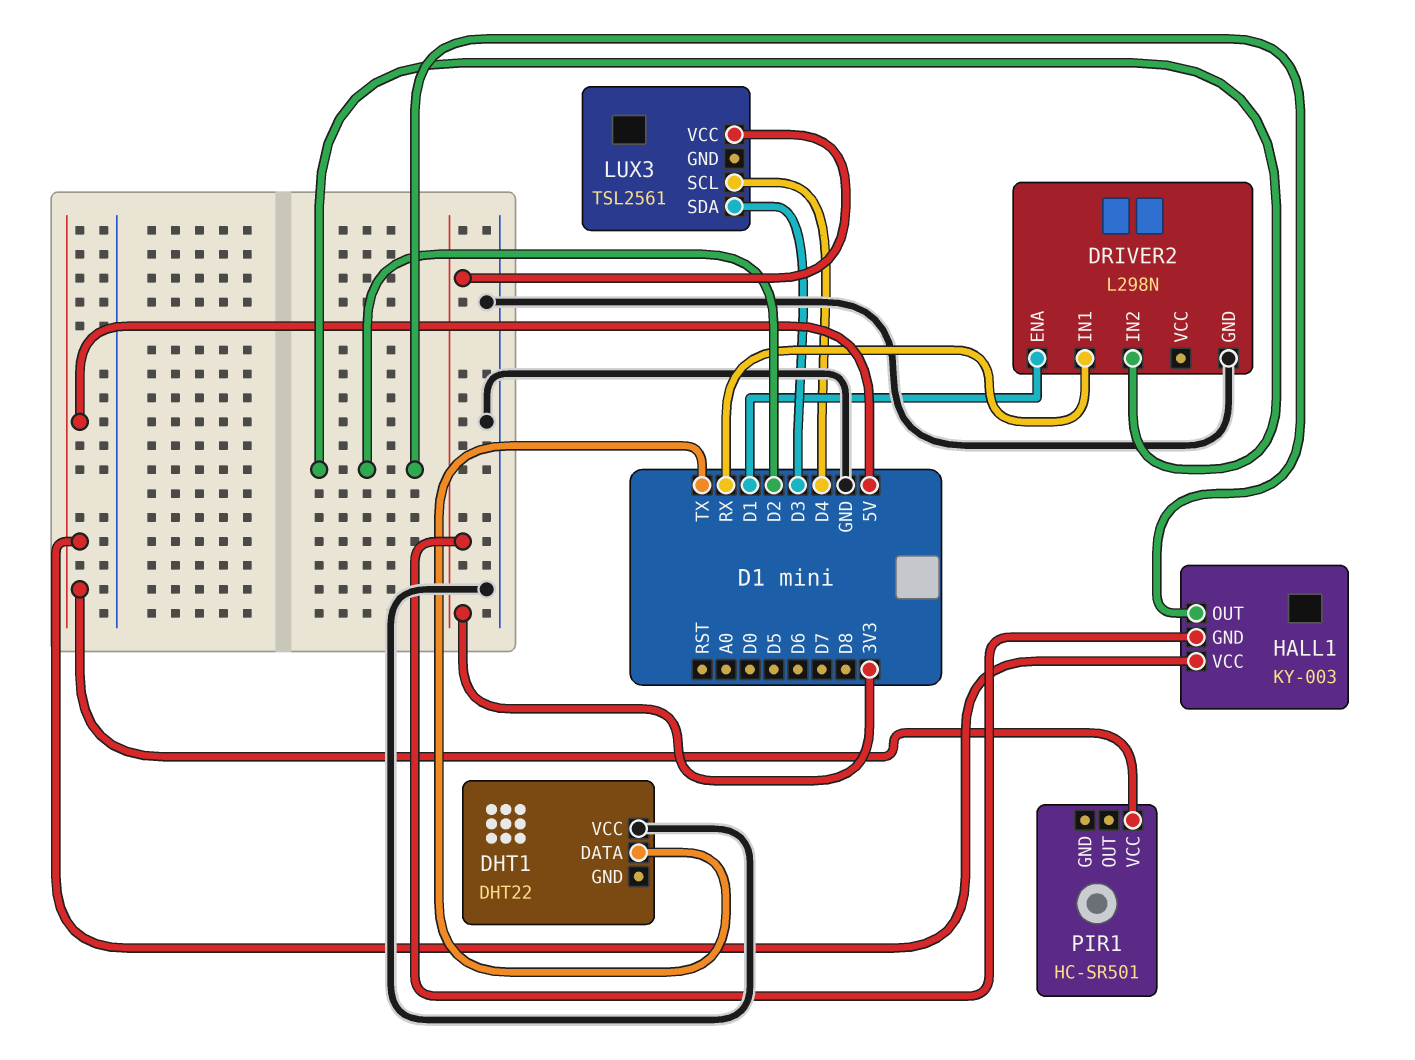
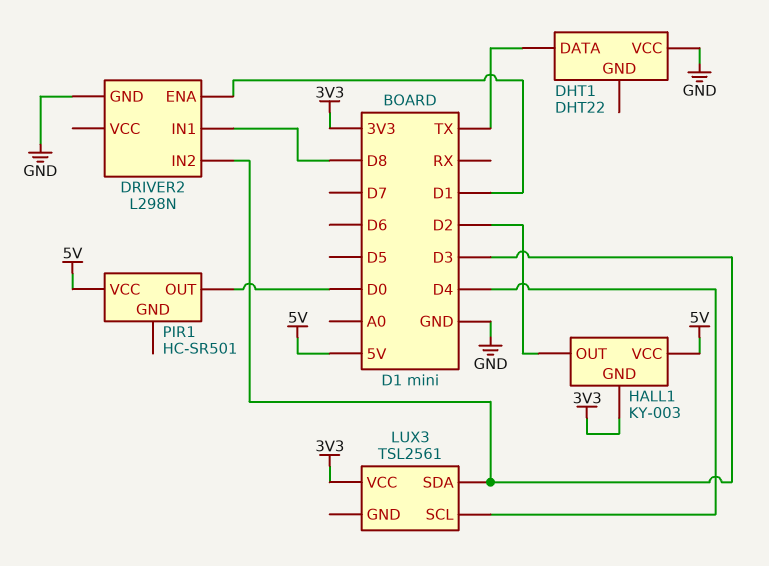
DRIVER2 pin IN1: RX -> D8
DRIVER2 pin IN2: D2 -> D3
PIR1 pin OUT: none -> D0

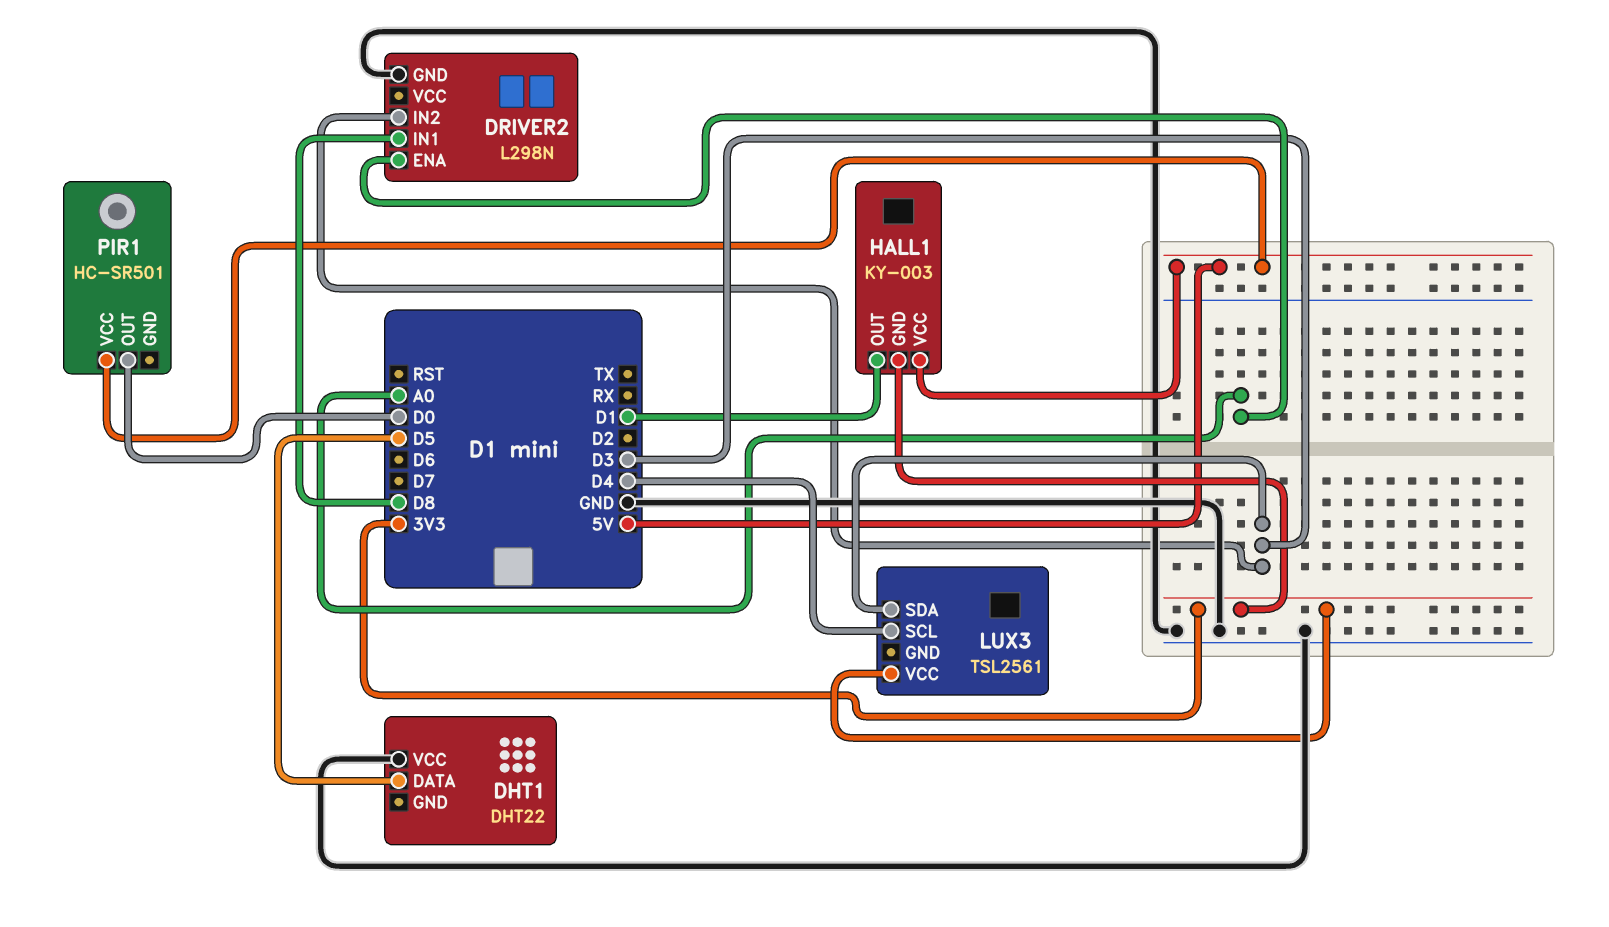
DHT1 pin DATA: TX -> D5
DRIVER2 pin ENA: D1 -> A0
HALL1 pin OUT: D2 -> D1

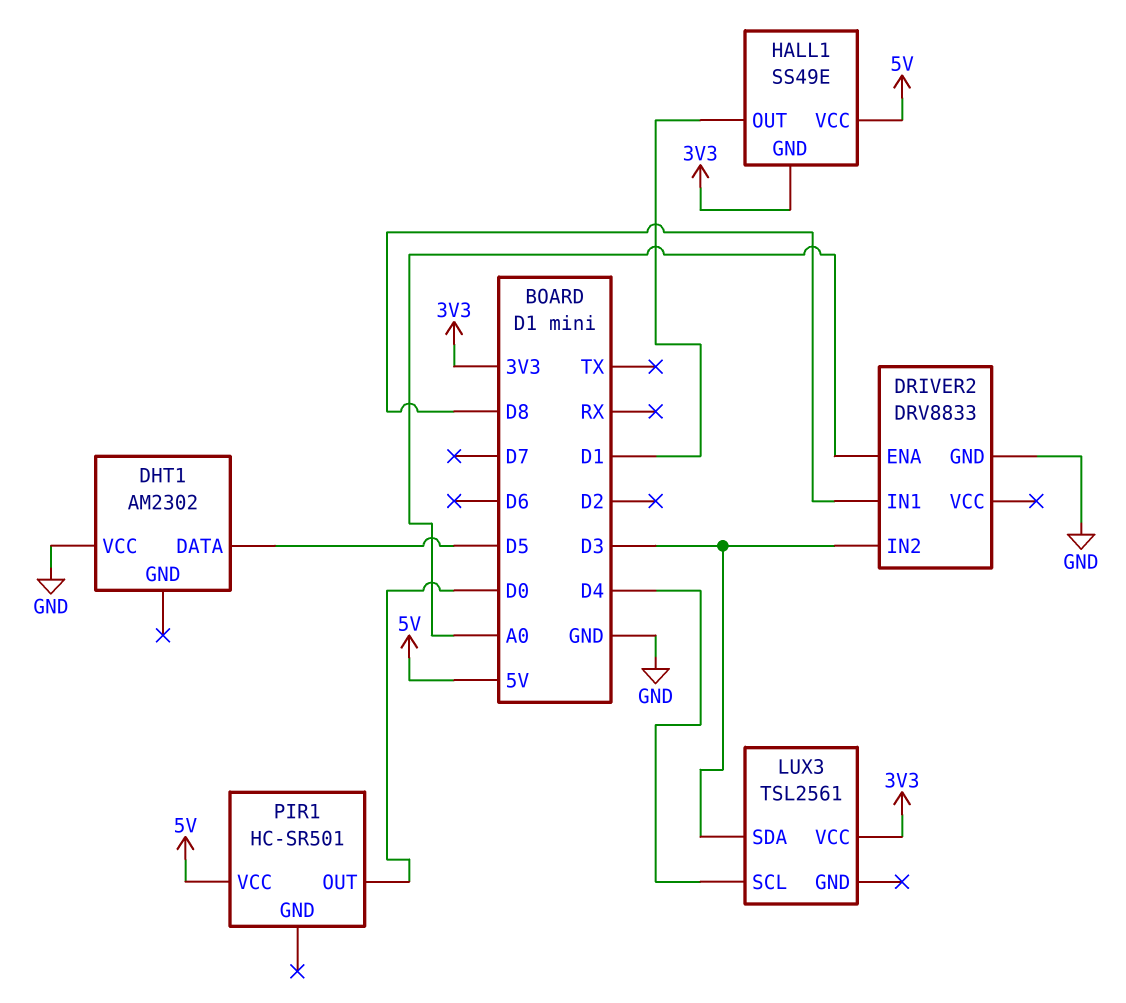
DHT1: DHT22 -> AM2302
DRIVER2: L298N -> DRV8833
HALL1: KY-003 -> SS49E

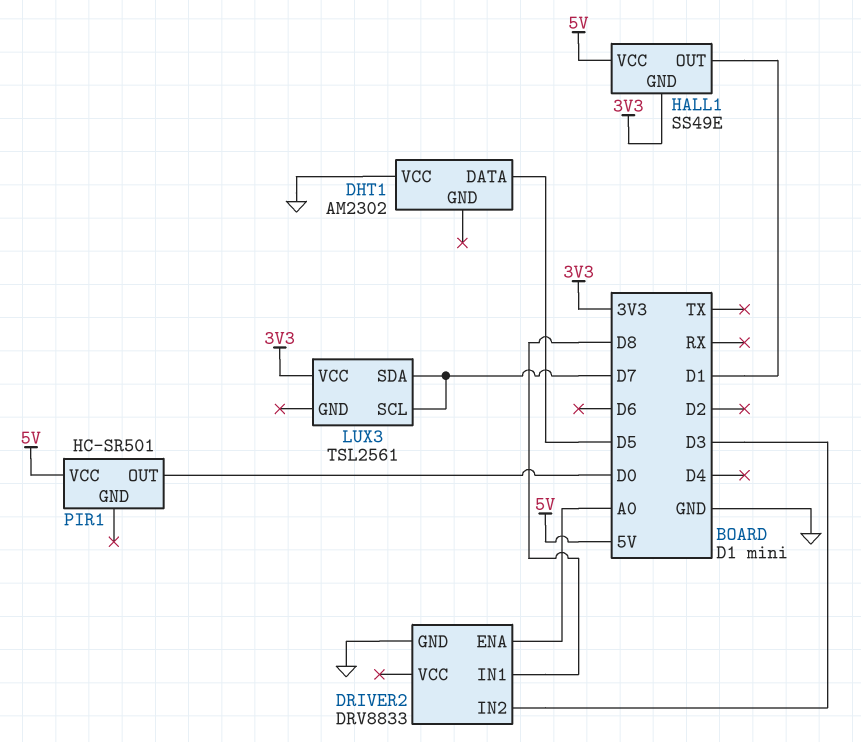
LUX3 pin SCL: D4 -> D7
LUX3 pin SDA: D3 -> D7

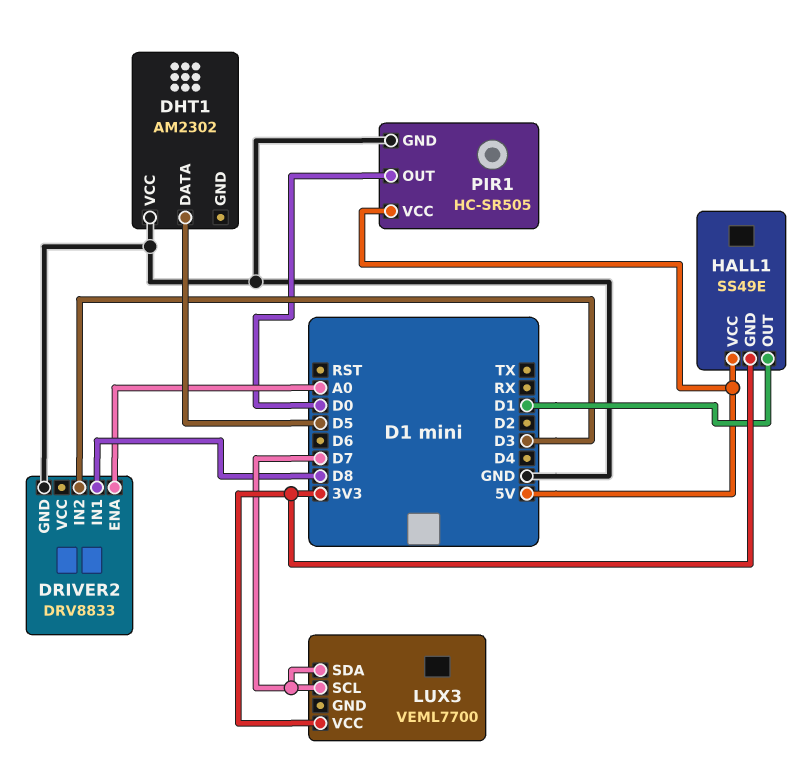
LUX3: TSL2561 -> VEML7700
PIR1: HC-SR501 -> HC-SR505
PIR1 pin GND: none -> GND

